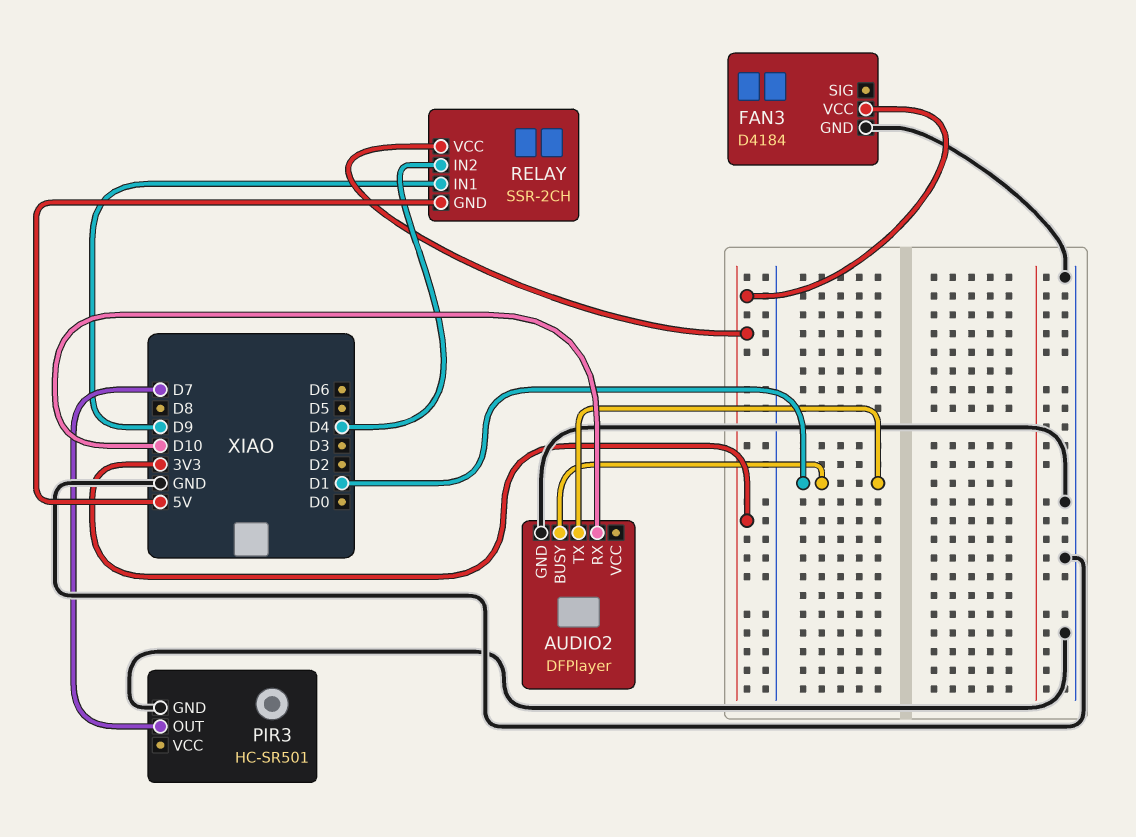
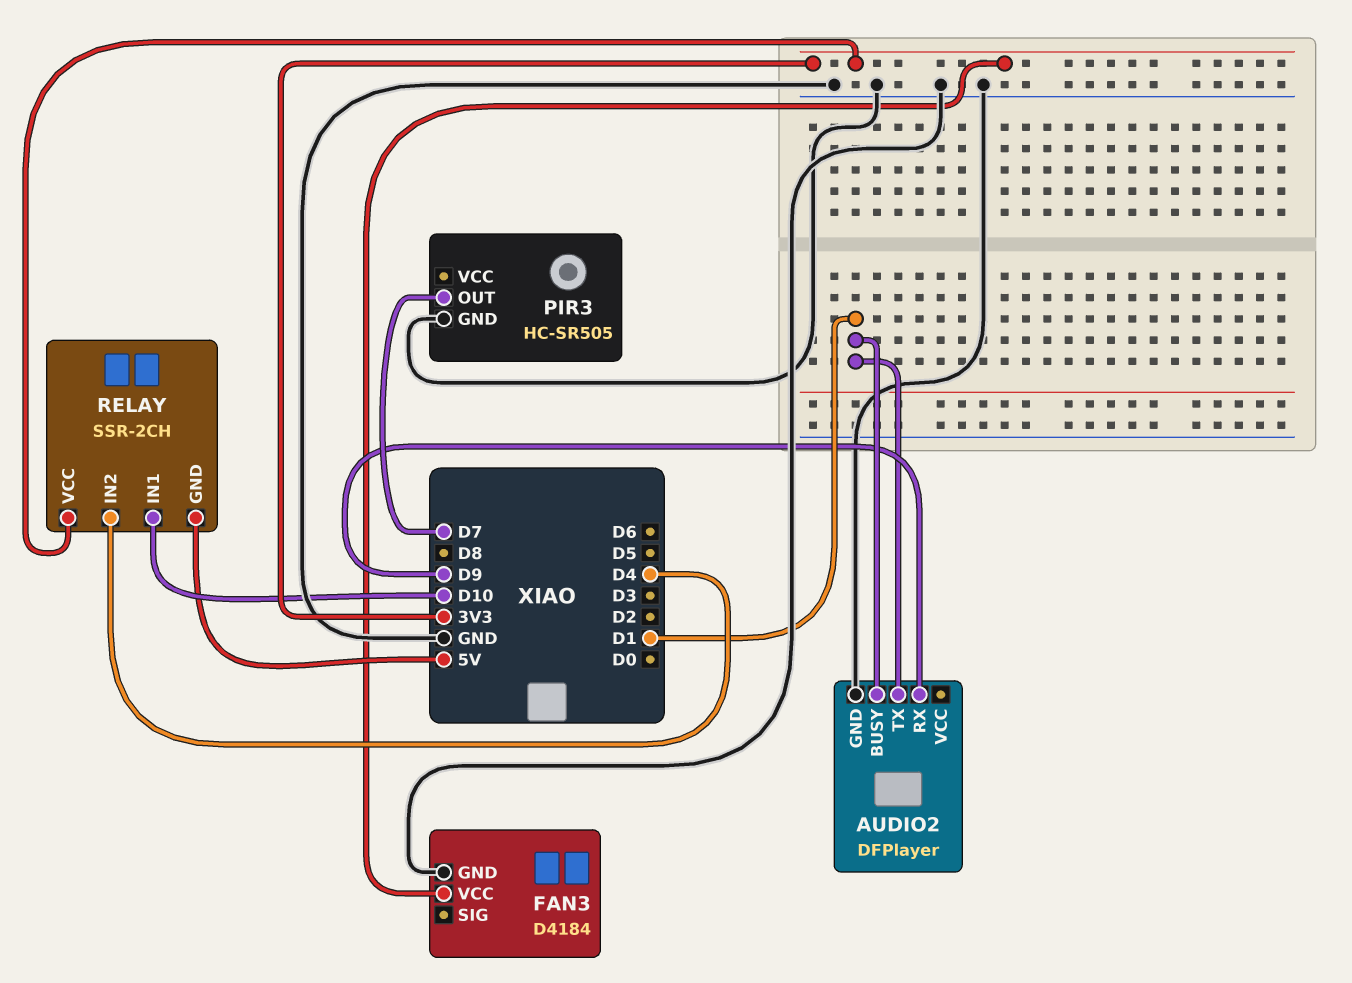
AUDIO2 pin RX: D10 -> D9
PIR3: HC-SR501 -> HC-SR505
RELAY pin IN1: D9 -> D10

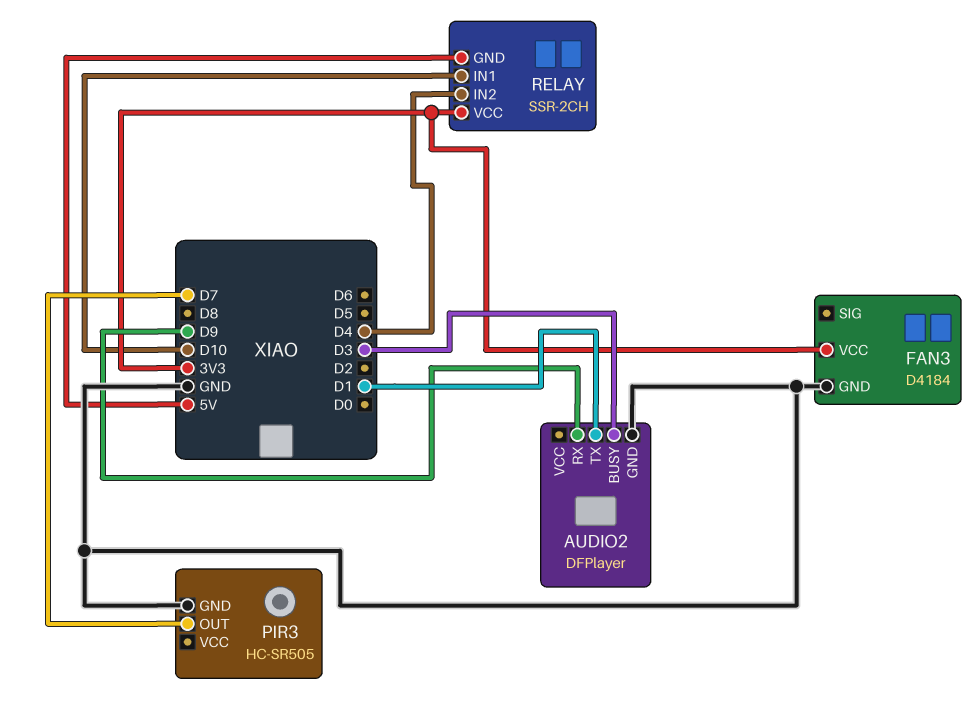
AUDIO2 pin BUSY: D1 -> D3

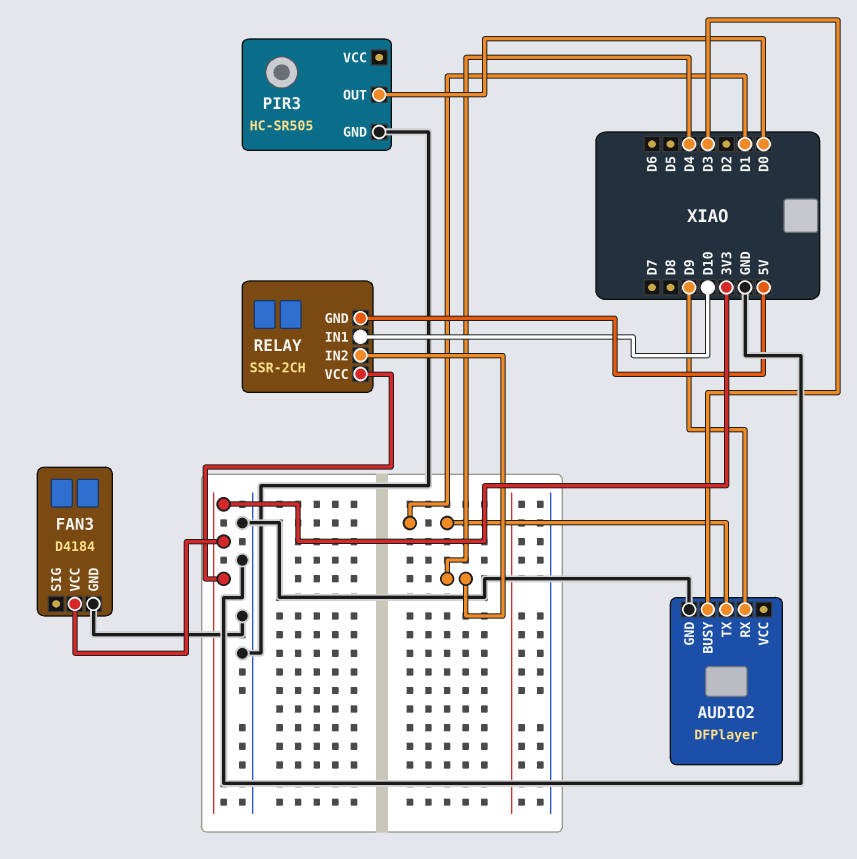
PIR3 pin OUT: D7 -> D0

